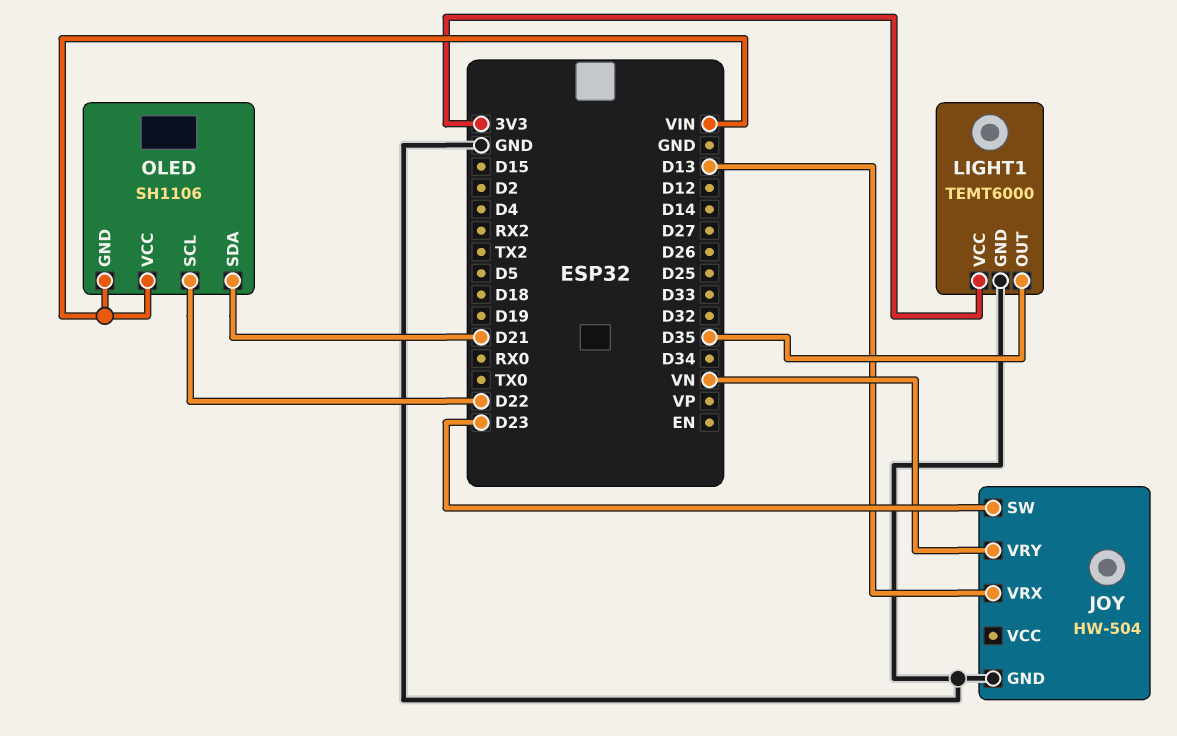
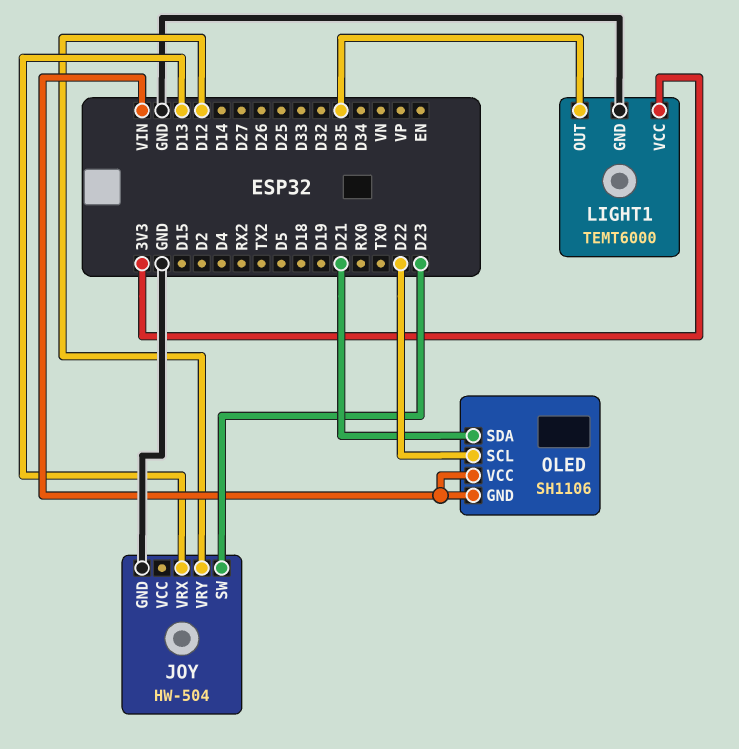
JOY pin VRY: VN -> D12

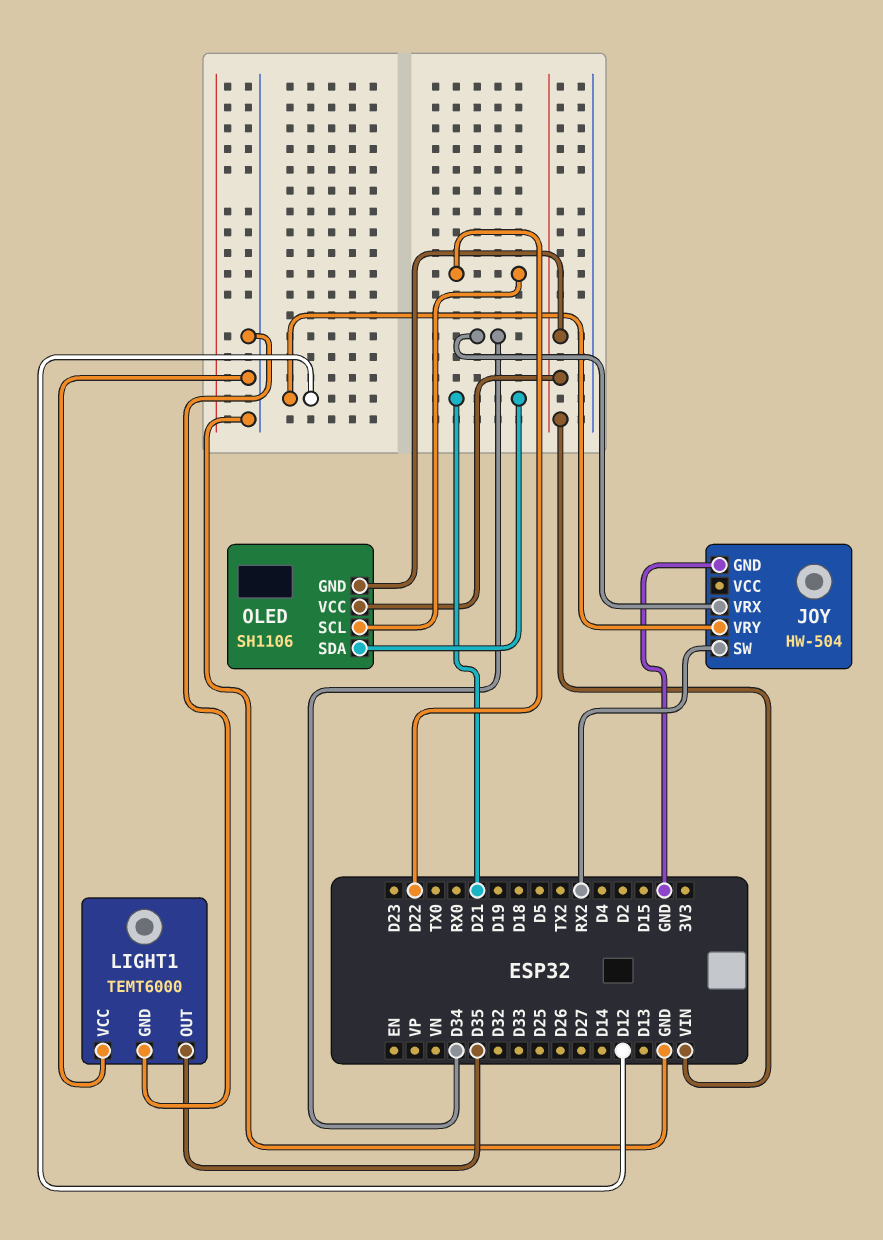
JOY pin SW: D23 -> RX2
JOY pin VRX: D13 -> D34
LIGHT1 pin VCC: 3V3 -> GND

